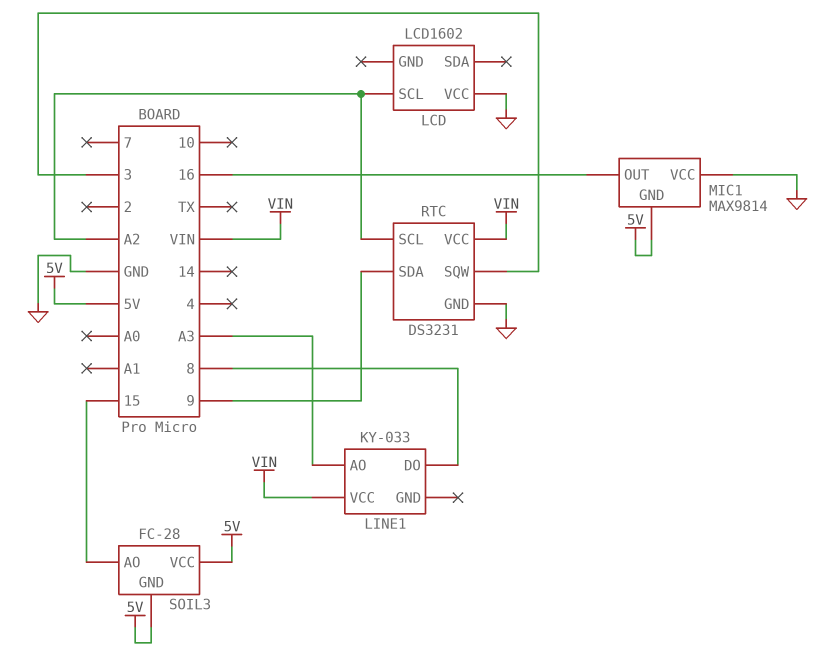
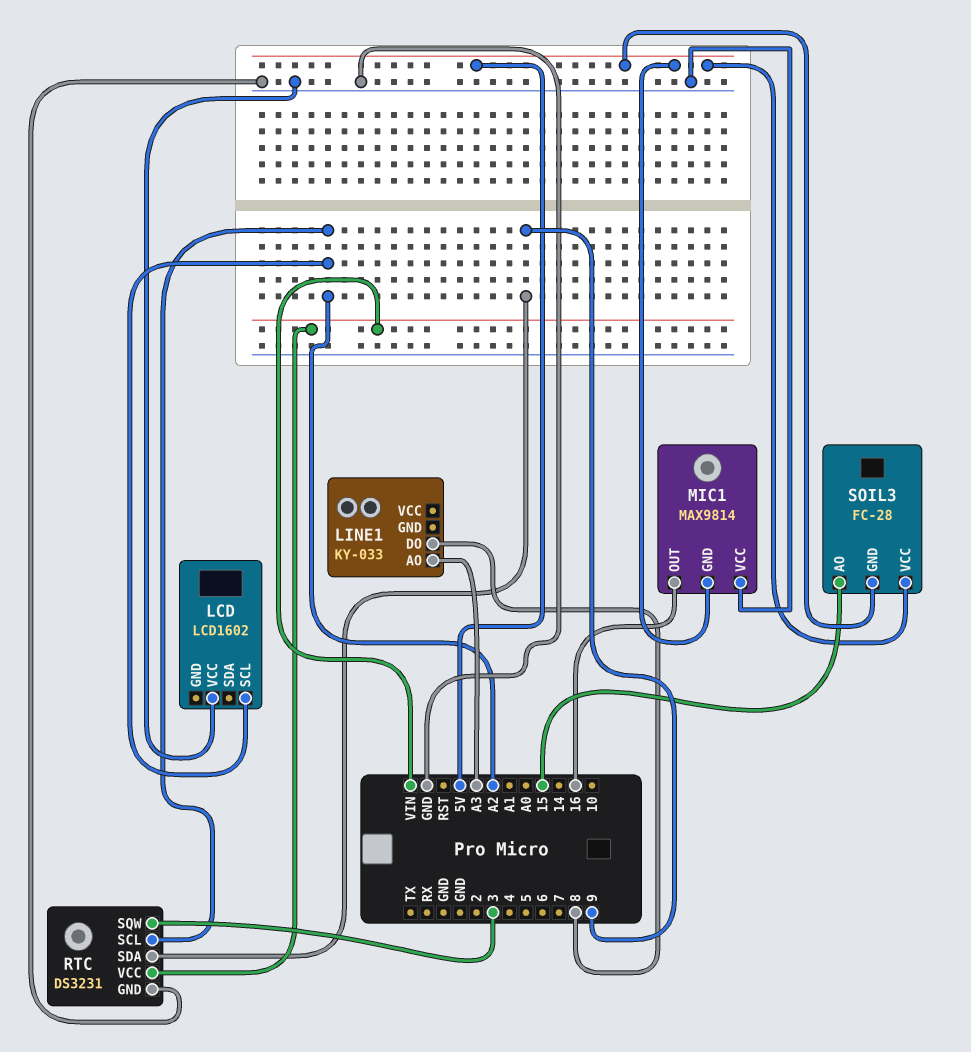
LINE1 pin VCC: VIN -> none

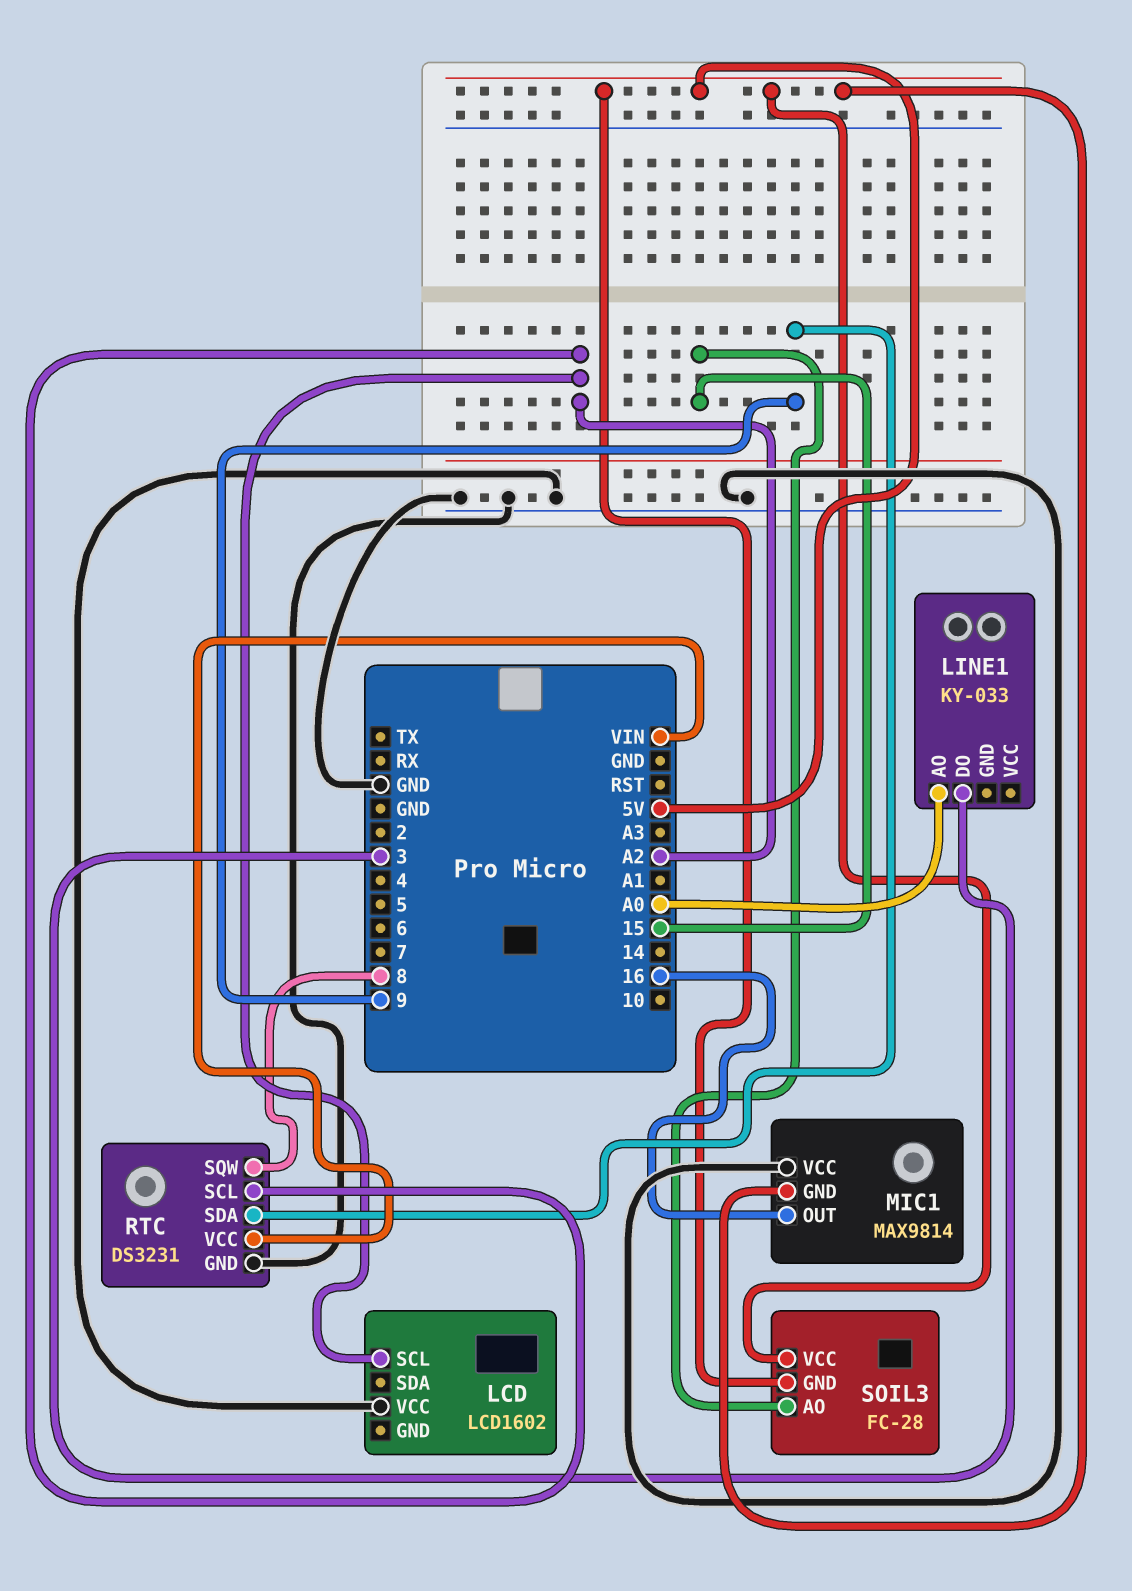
LINE1 pin AO: A3 -> A0
LINE1 pin DO: 8 -> 3
RTC pin SQW: 3 -> 8

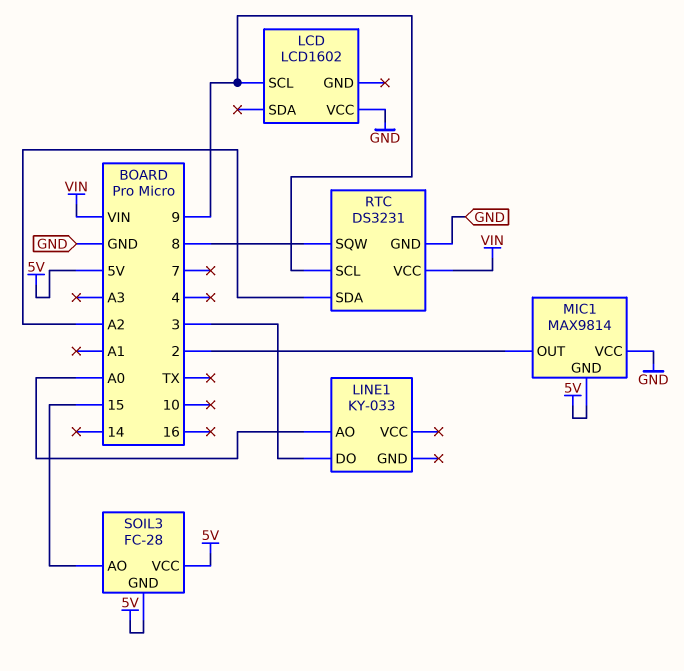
LCD pin SCL: A2 -> 9
MIC1 pin OUT: 16 -> 2
RTC pin SCL: A2 -> 9
RTC pin SDA: 9 -> A2

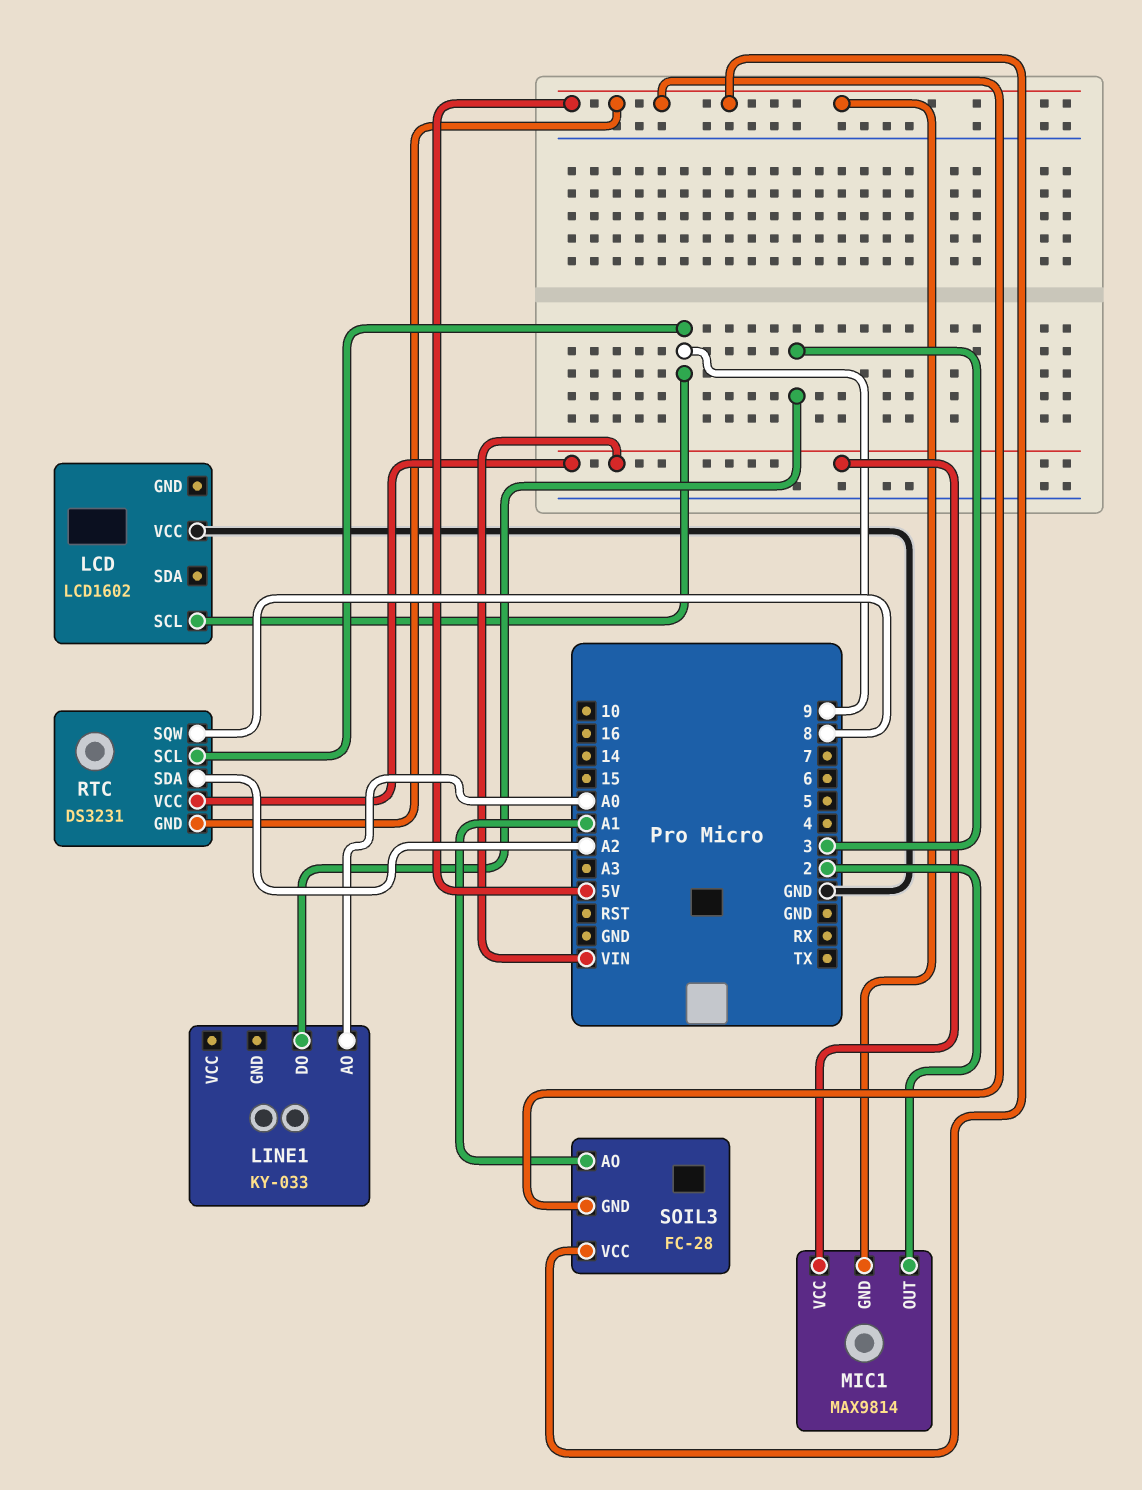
MIC1 pin VCC: GND -> VIN
RTC pin GND: GND -> 5V
SOIL3 pin AO: 15 -> A1

